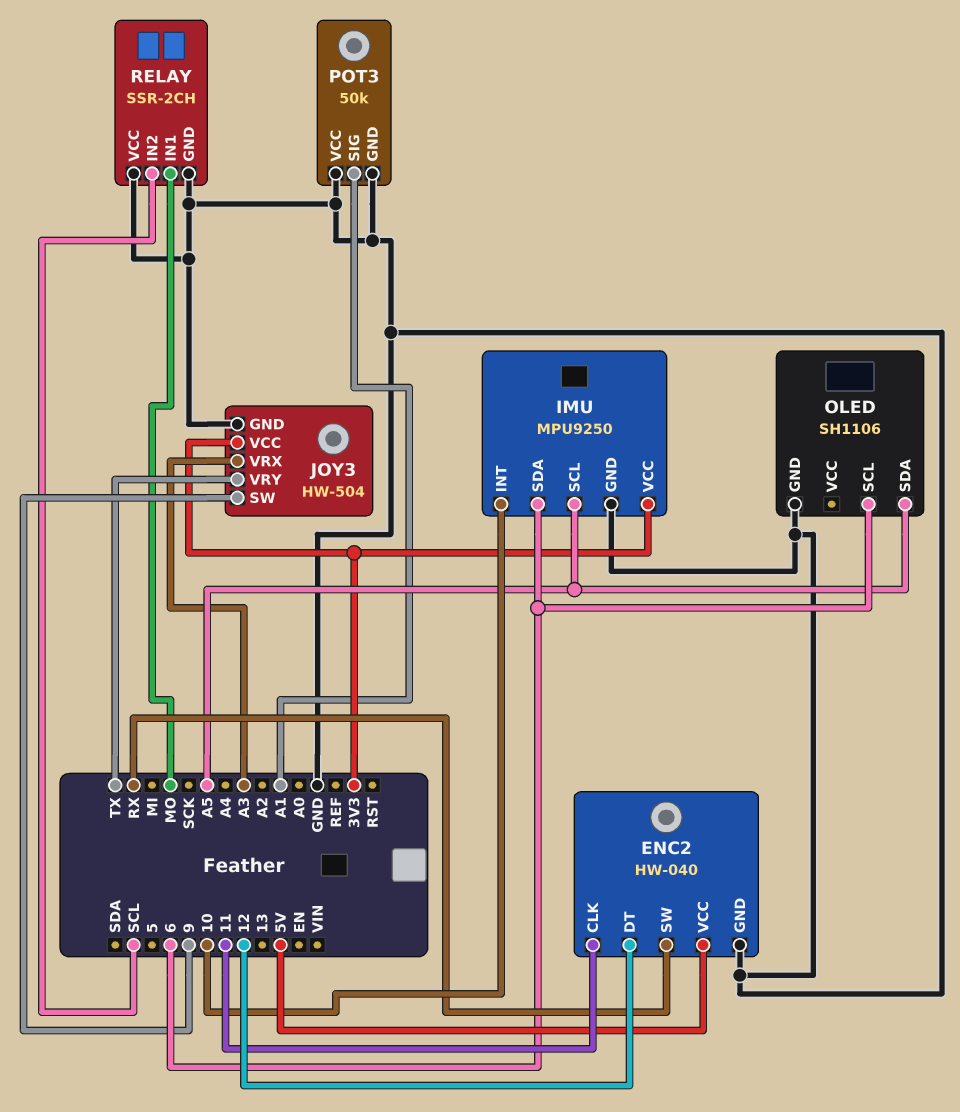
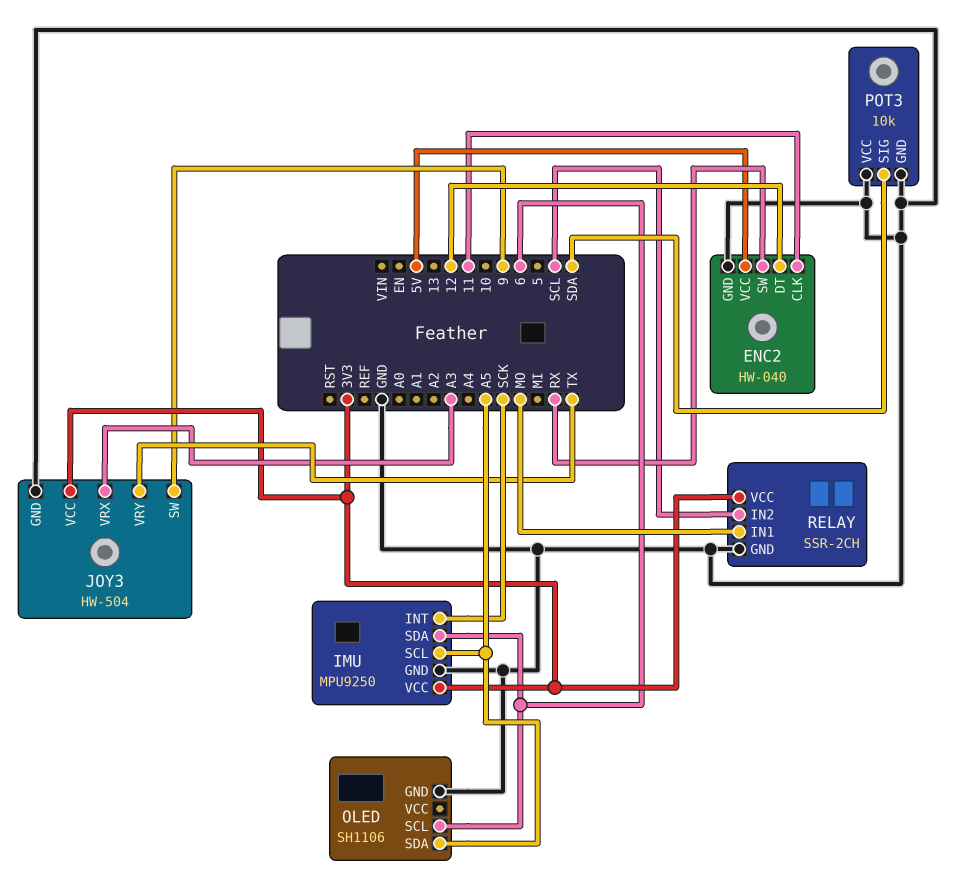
IMU pin INT: 10 -> SCK
POT3: 50k -> 10k
POT3 pin SIG: A1 -> SDA
RELAY pin VCC: GND -> 3V3

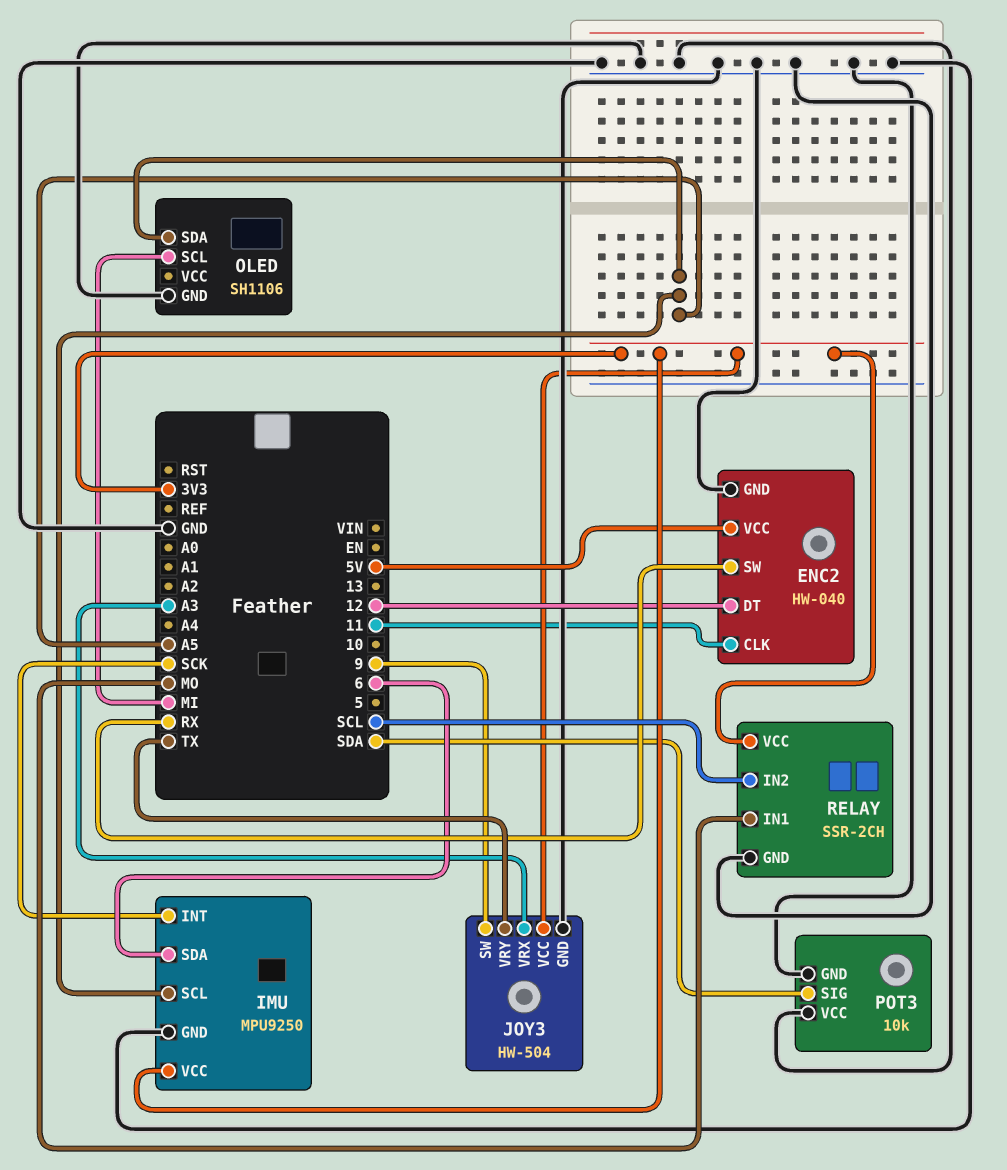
OLED pin SCL: 6 -> MI

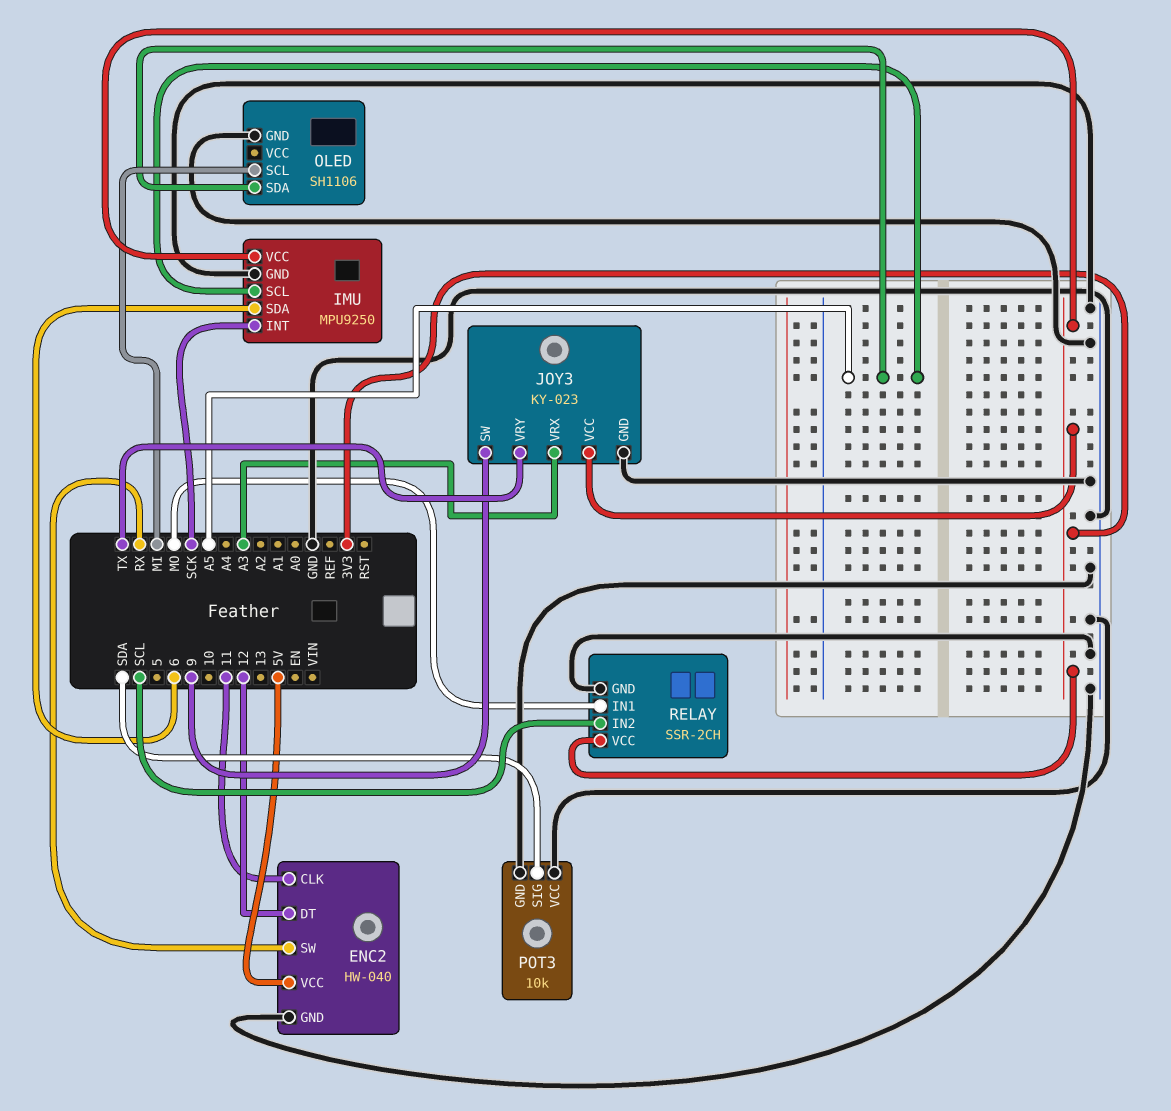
JOY3: HW-504 -> KY-023

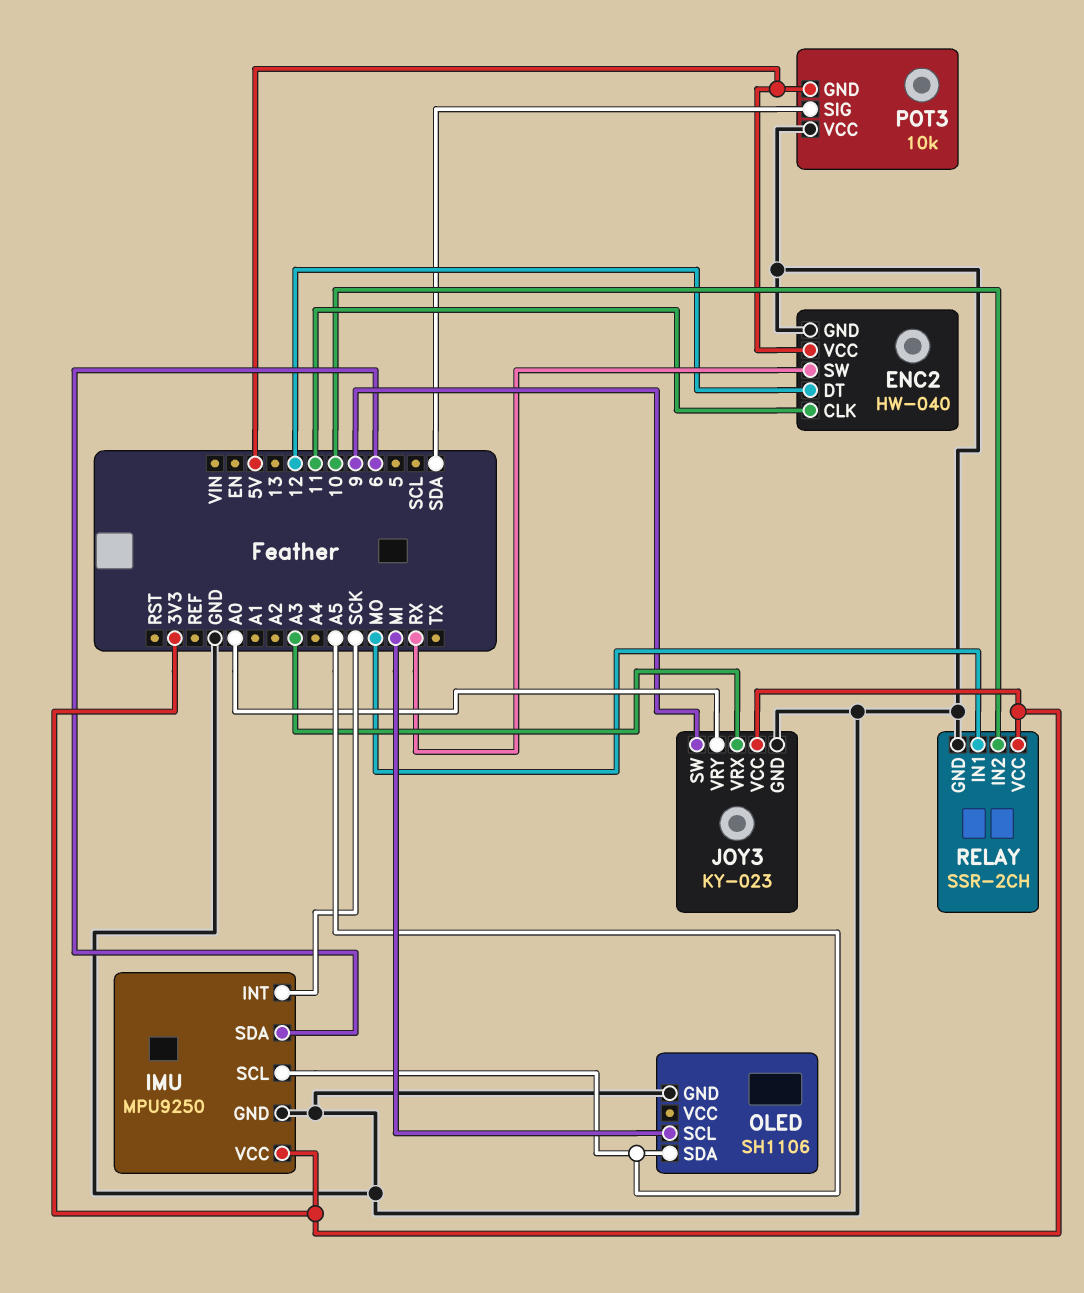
JOY3 pin VRY: TX -> A0
POT3 pin GND: GND -> 5V
RELAY pin IN2: SCL -> 10

